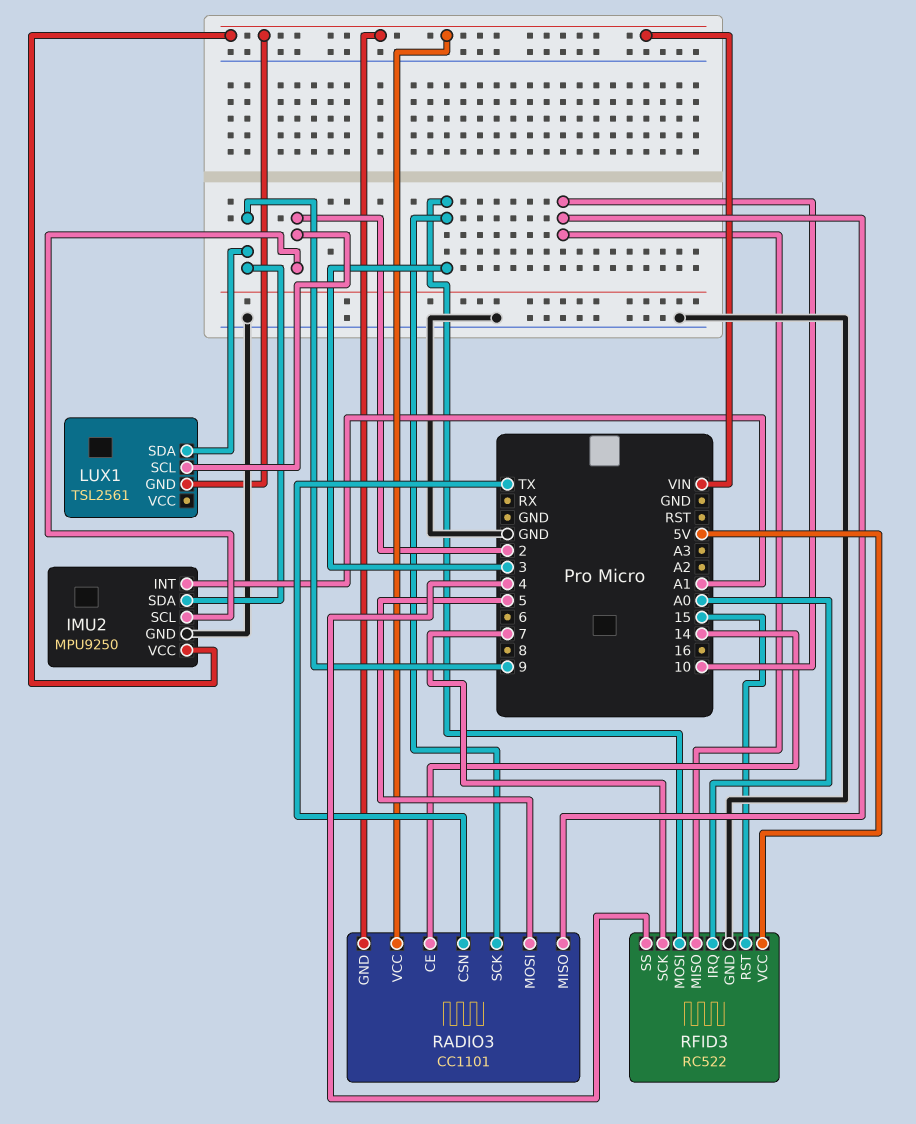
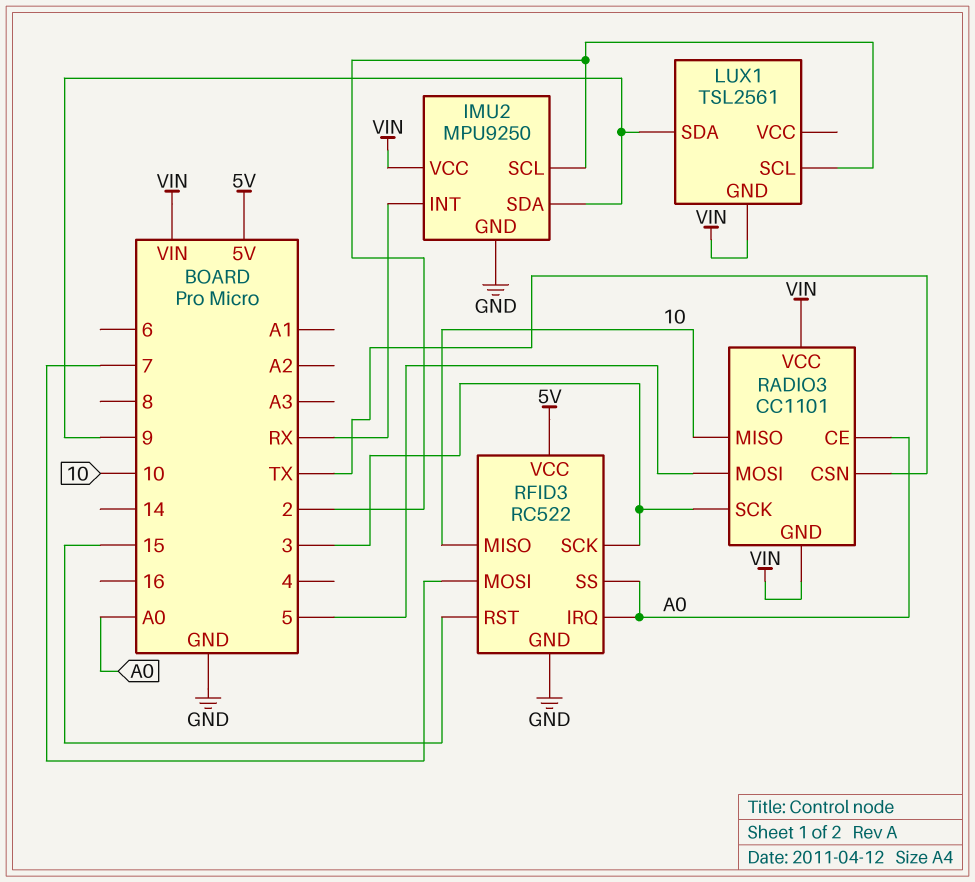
IMU2 pin INT: A1 -> RX
RADIO3 pin CE: 14 -> A0
RFID3 pin MOSI: 3 -> 7
RFID3 pin SCK: 7 -> 3
RFID3 pin SS: 4 -> A0

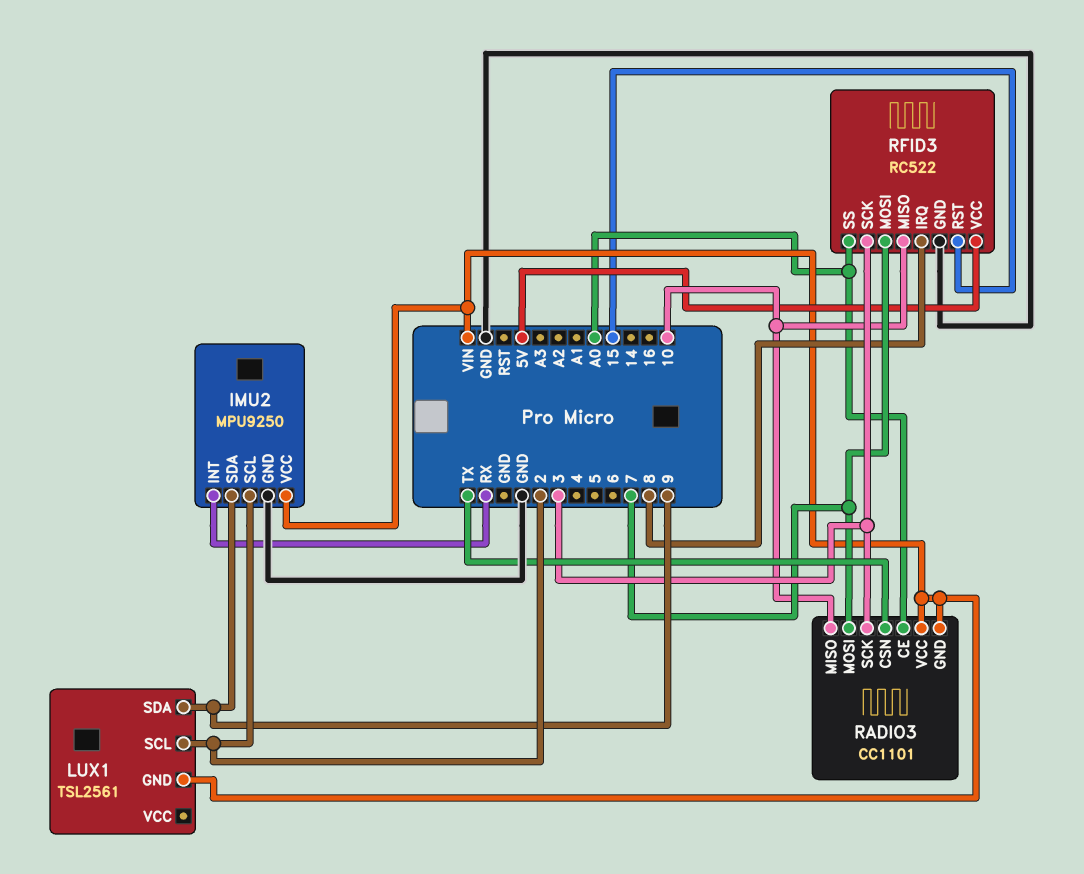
RADIO3 pin MOSI: 5 -> 7
RFID3 pin IRQ: A0 -> 8

